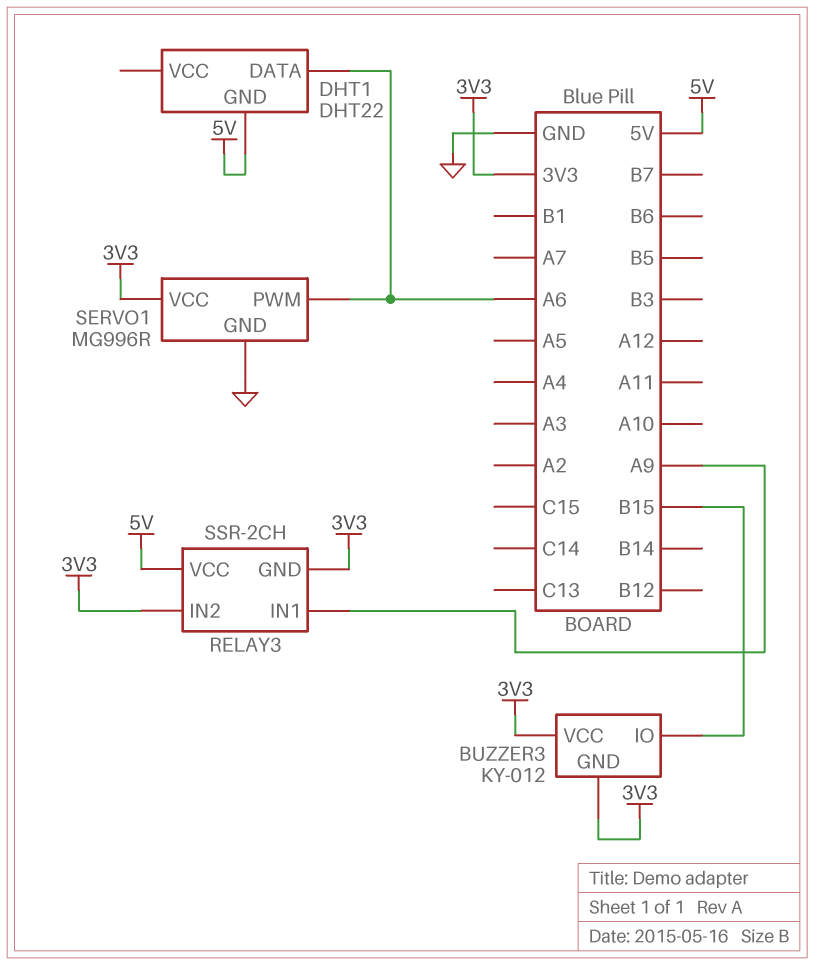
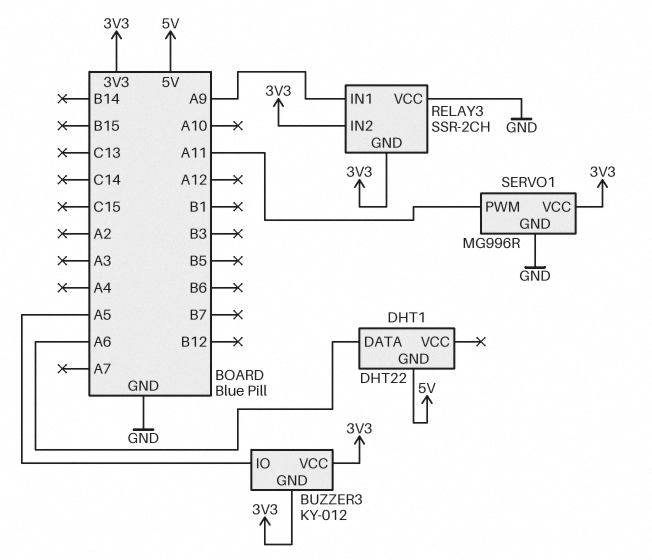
BUZZER3 pin IO: B15 -> A5
RELAY3 pin VCC: 5V -> GND
SERVO1 pin PWM: A6 -> A11

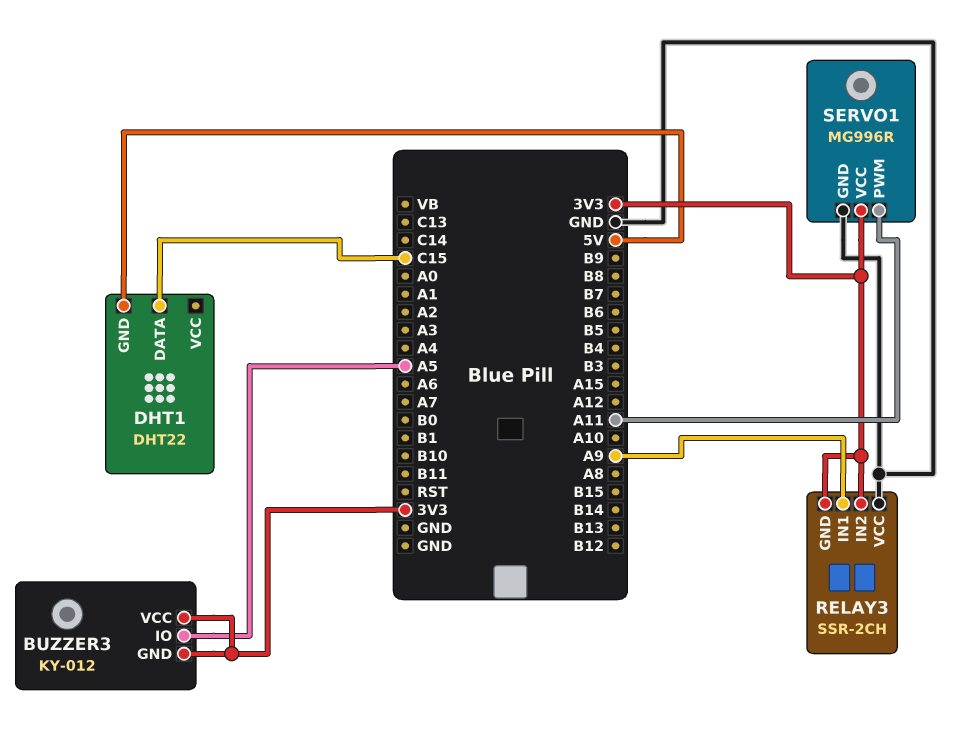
DHT1 pin DATA: A6 -> C15

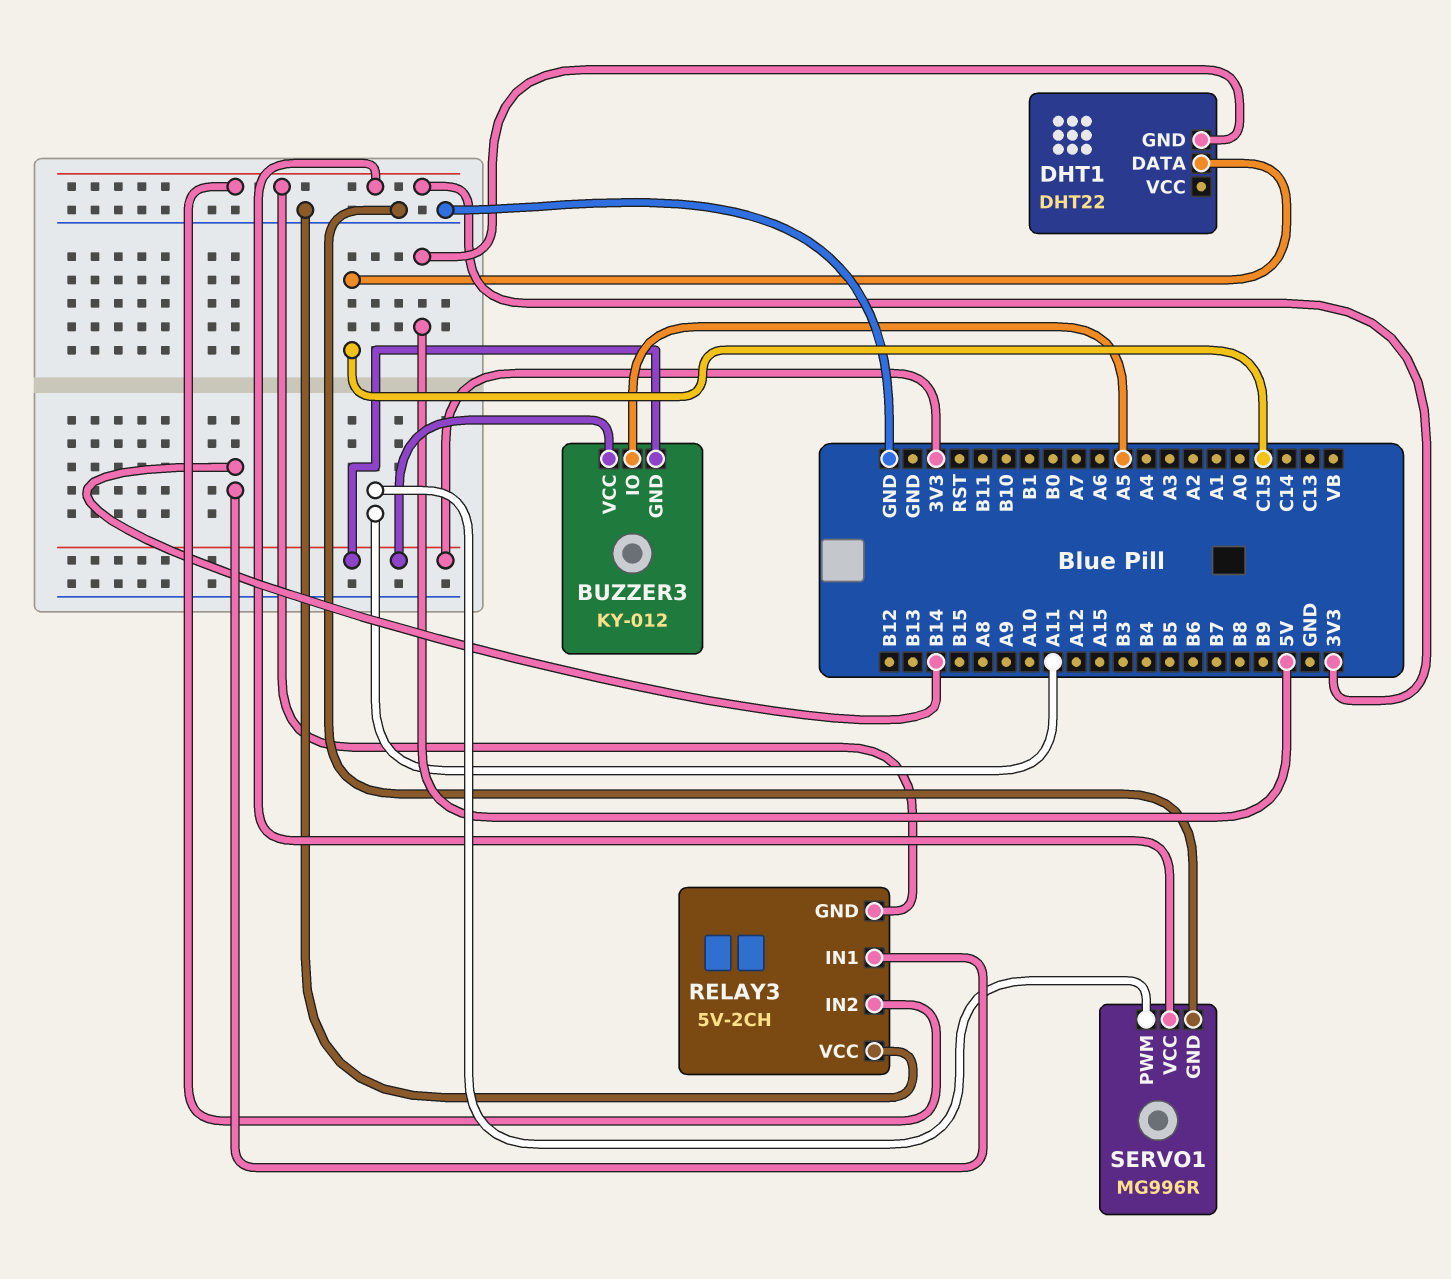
RELAY3: SSR-2CH -> 5V-2CH
RELAY3 pin IN1: A9 -> B14

